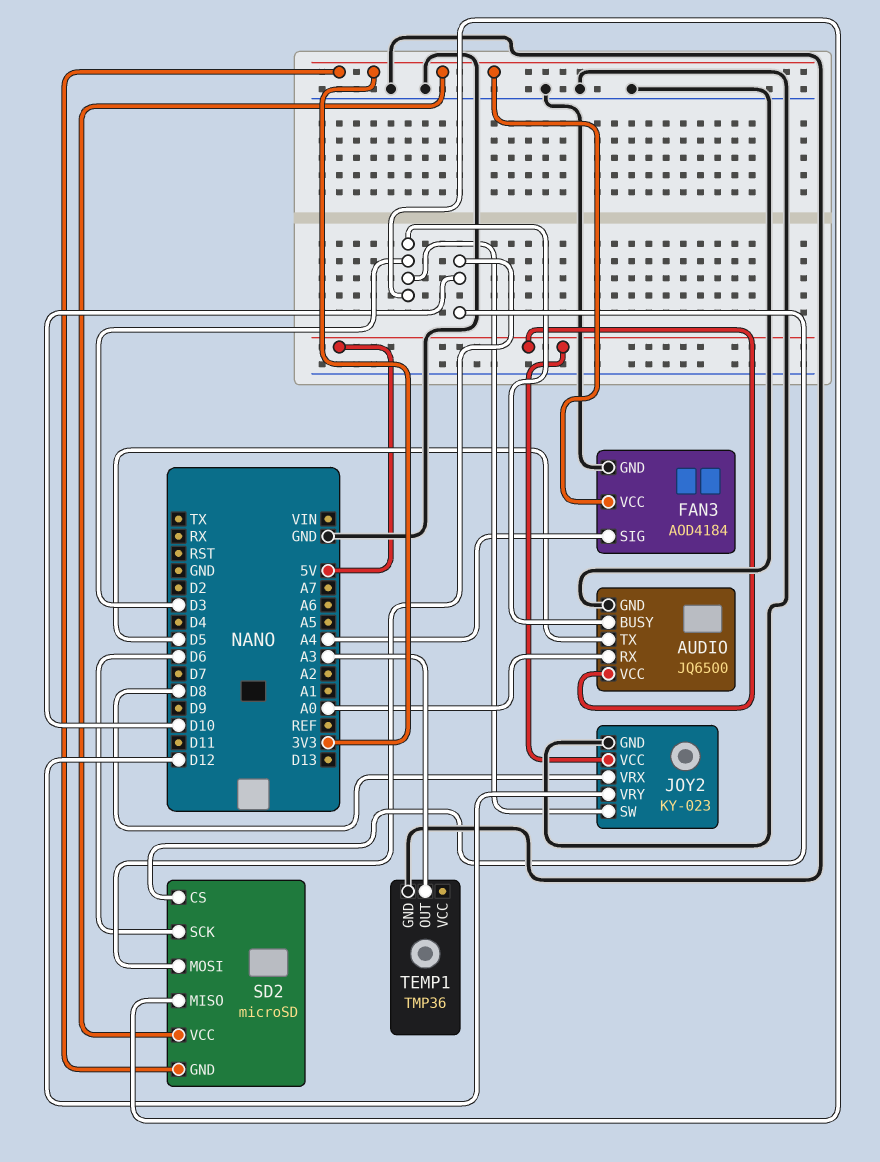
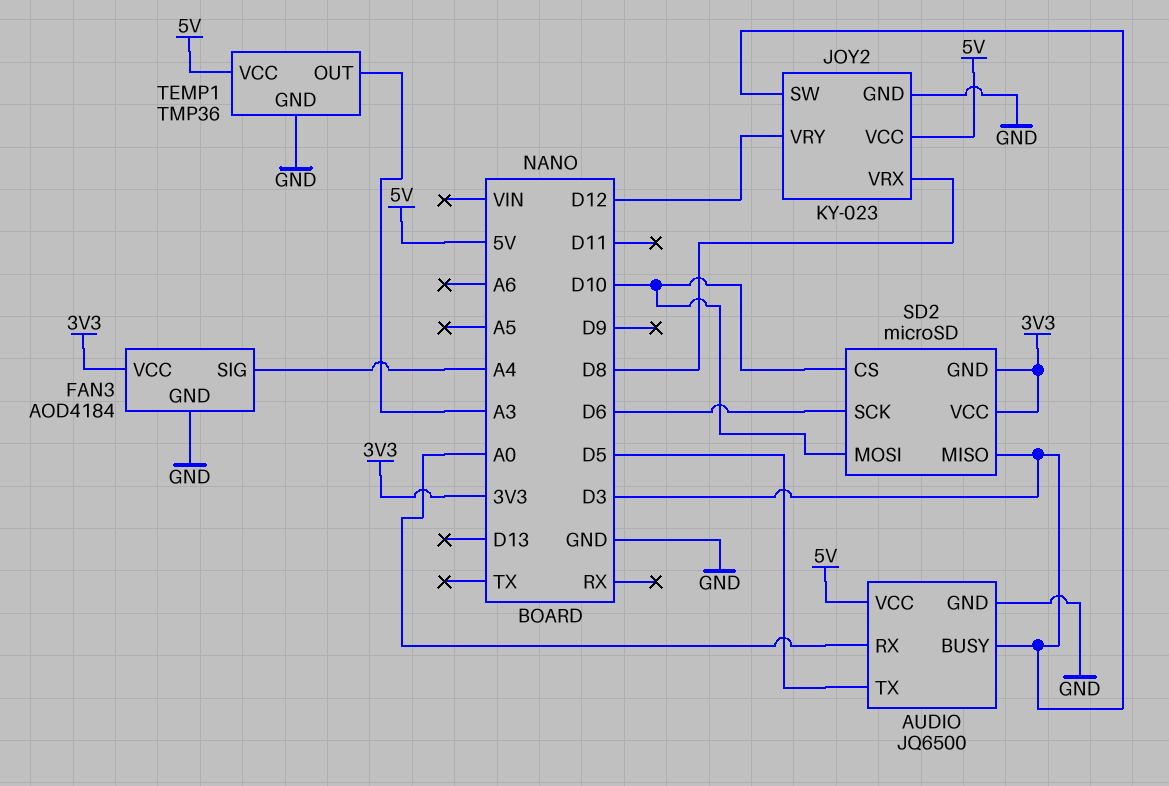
TEMP1 pin VCC: none -> 5V

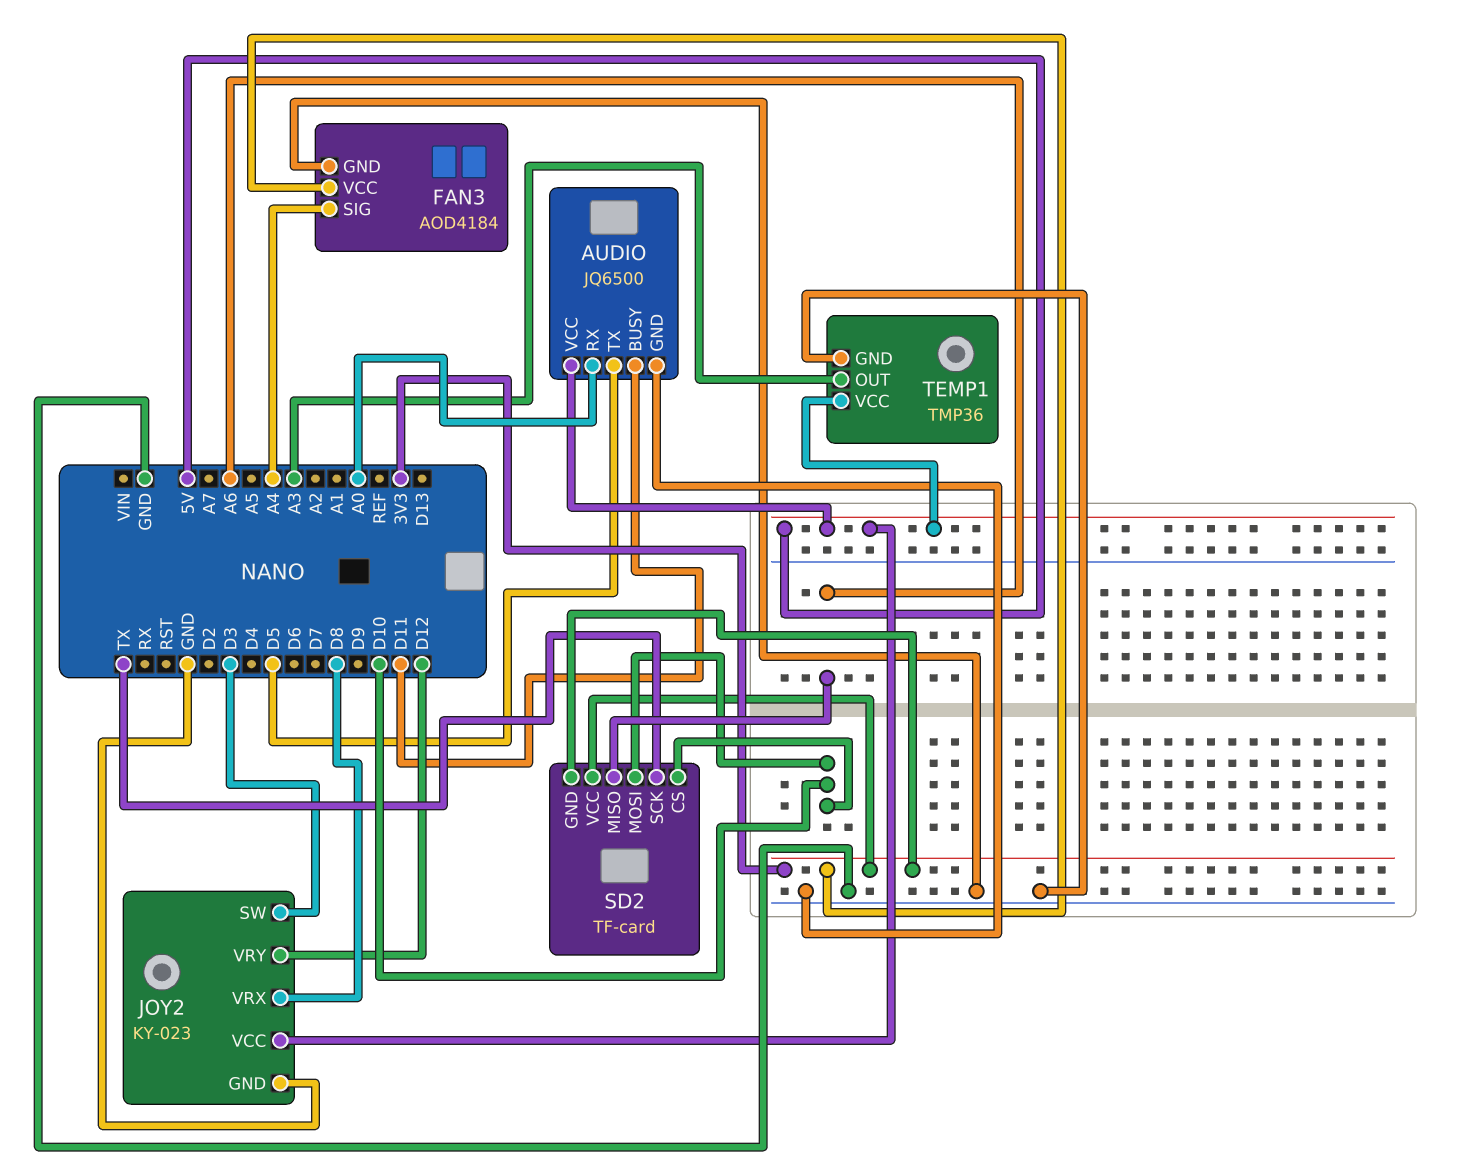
AUDIO pin BUSY: D3 -> D11
SD2: microSD -> TF-card
SD2 pin MISO: D3 -> A6
SD2 pin SCK: D6 -> TX

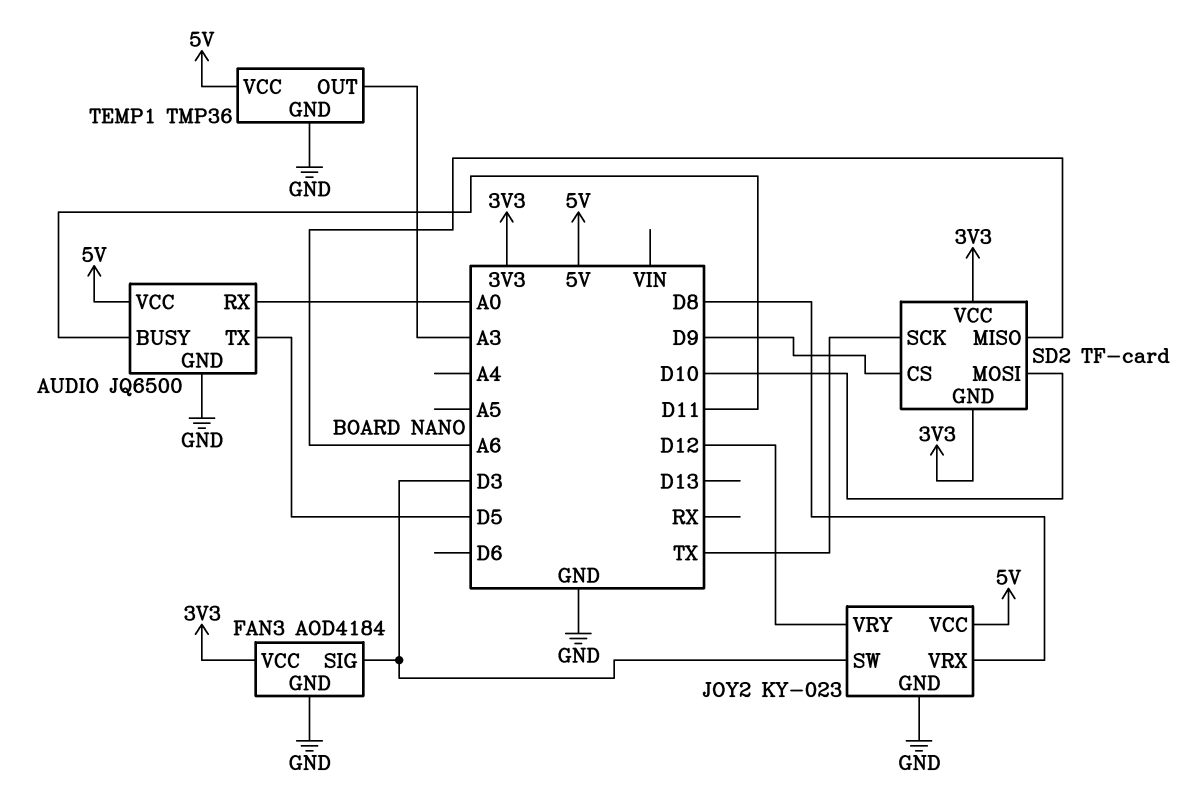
FAN3 pin SIG: A4 -> D3
SD2 pin CS: D10 -> D9

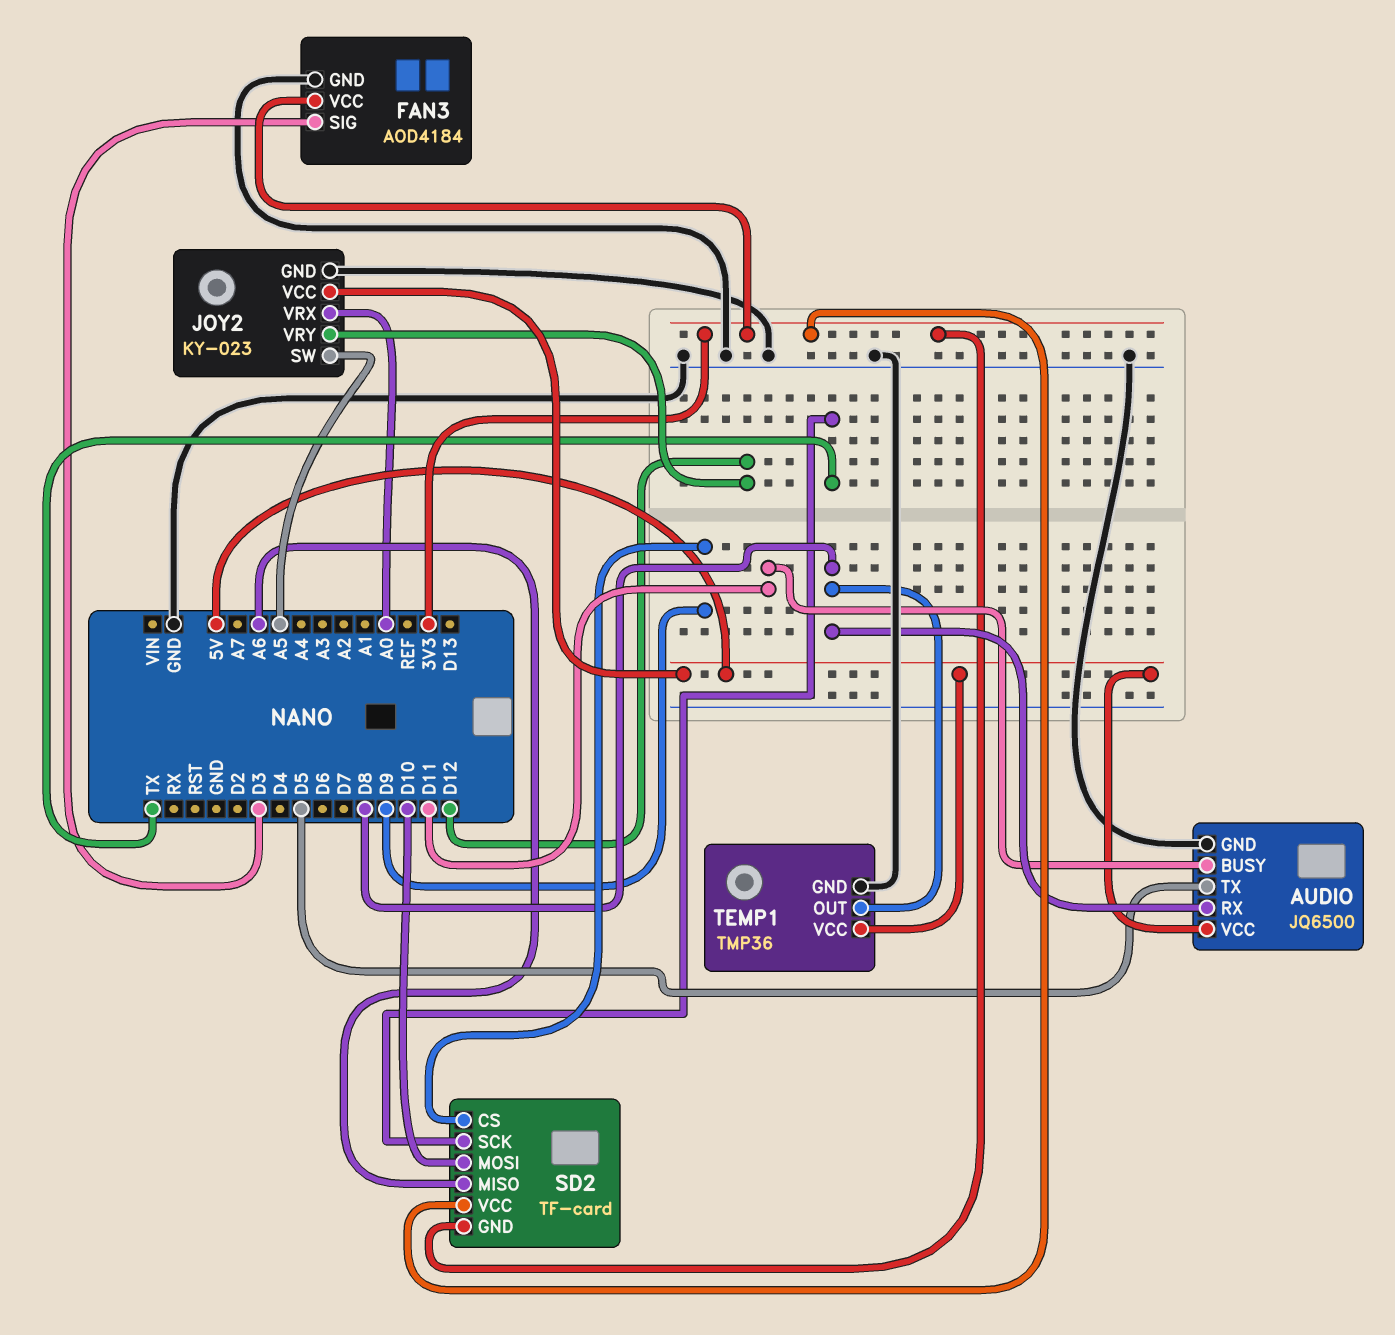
AUDIO pin RX: A0 -> D8
JOY2 pin SW: D3 -> A5
JOY2 pin VRX: D8 -> A0
TEMP1 pin OUT: A3 -> D8

